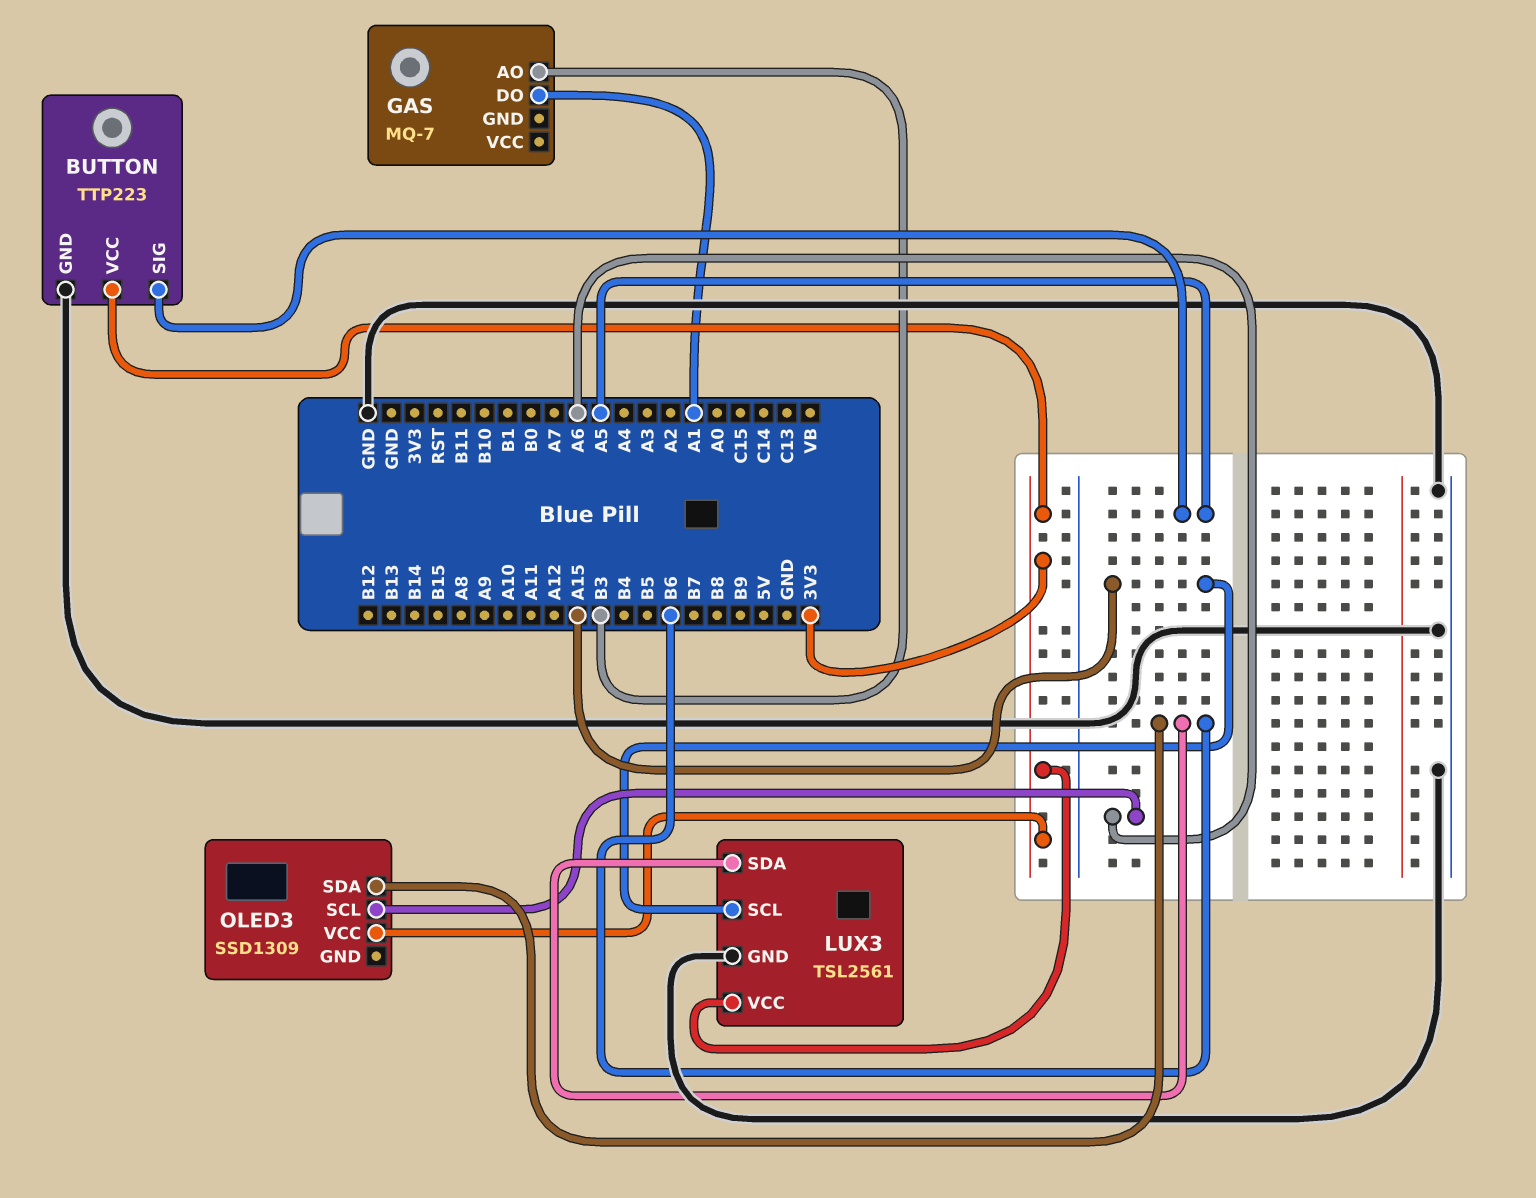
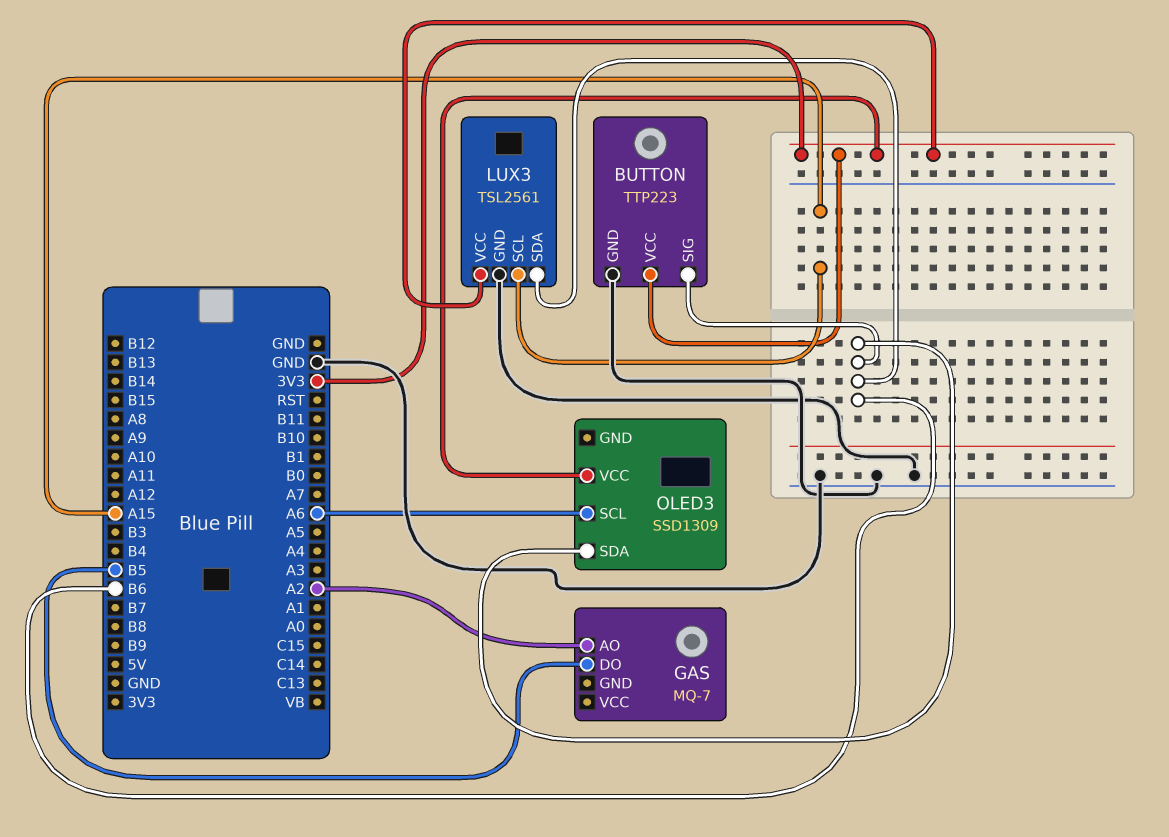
BUTTON pin SIG: A5 -> B6
GAS pin AO: B3 -> A2
GAS pin DO: A1 -> B5

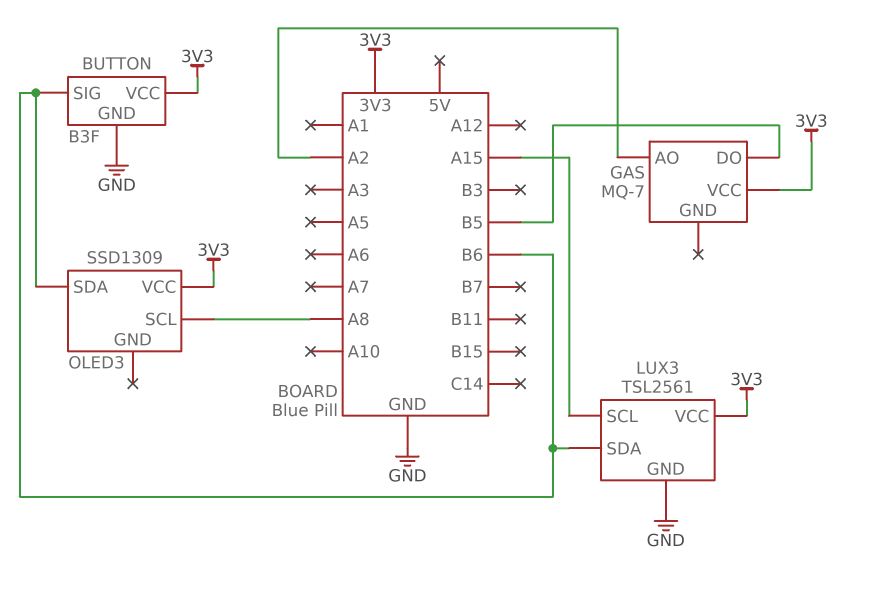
BUTTON: TTP223 -> B3F
GAS pin VCC: none -> 3V3
OLED3 pin SCL: A6 -> A8

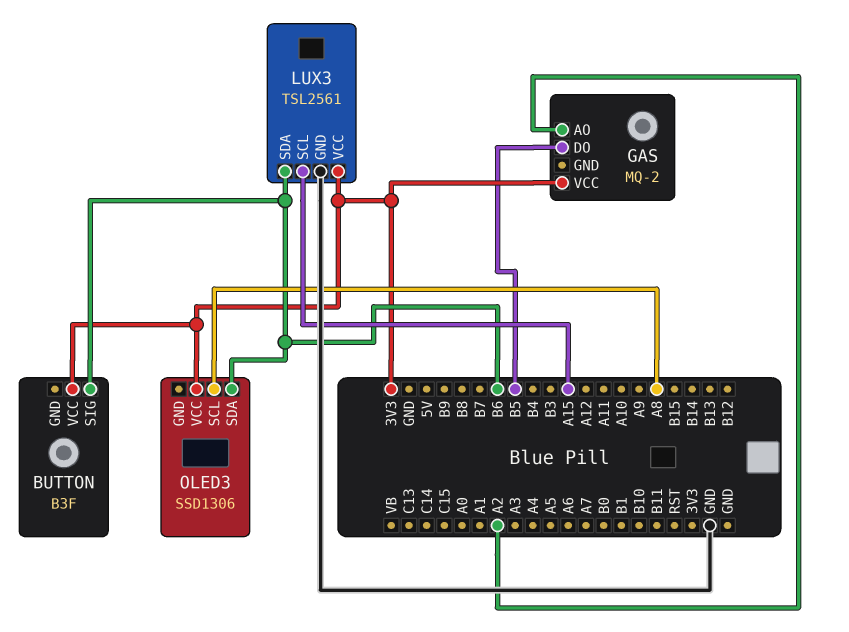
BUTTON pin GND: GND -> none
GAS: MQ-7 -> MQ-2
OLED3: SSD1309 -> SSD1306

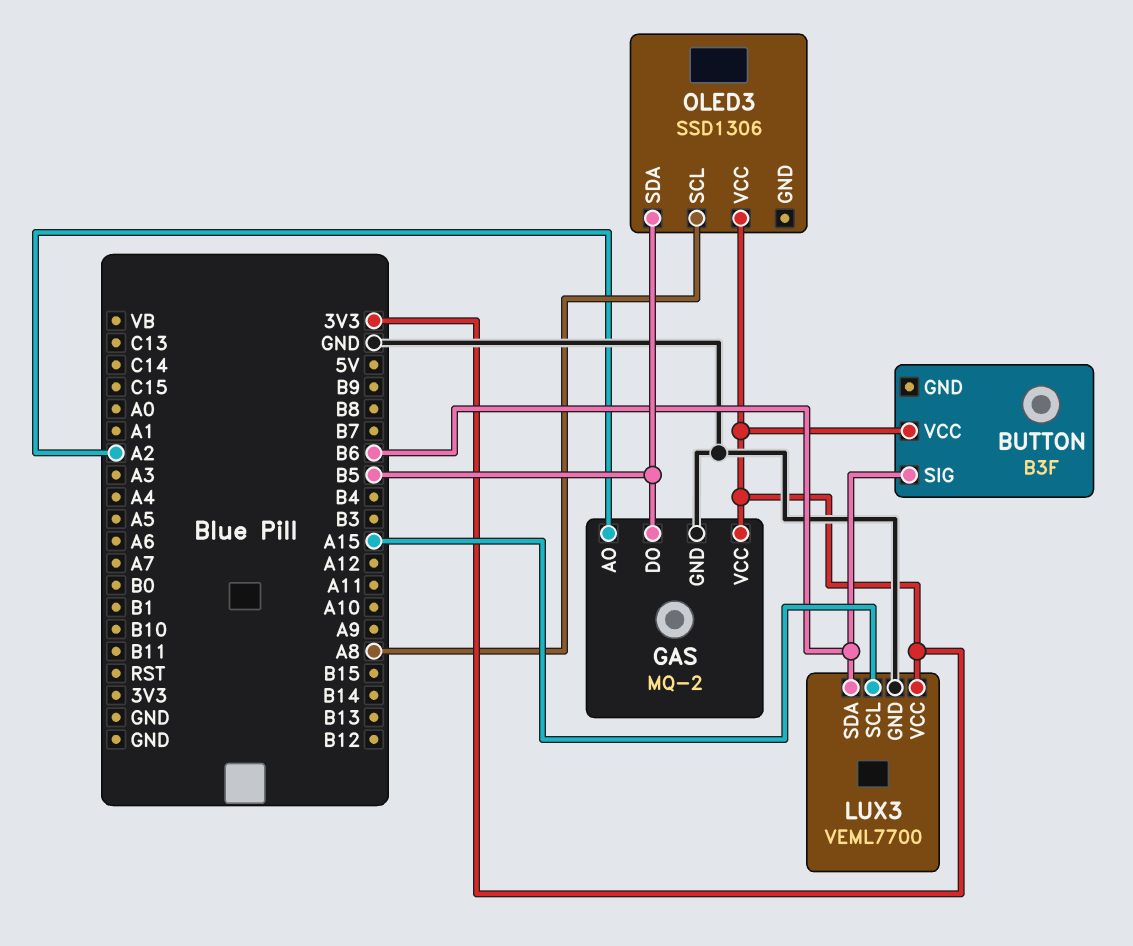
GAS pin GND: none -> GND
LUX3: TSL2561 -> VEML7700
OLED3 pin SDA: B6 -> B5

